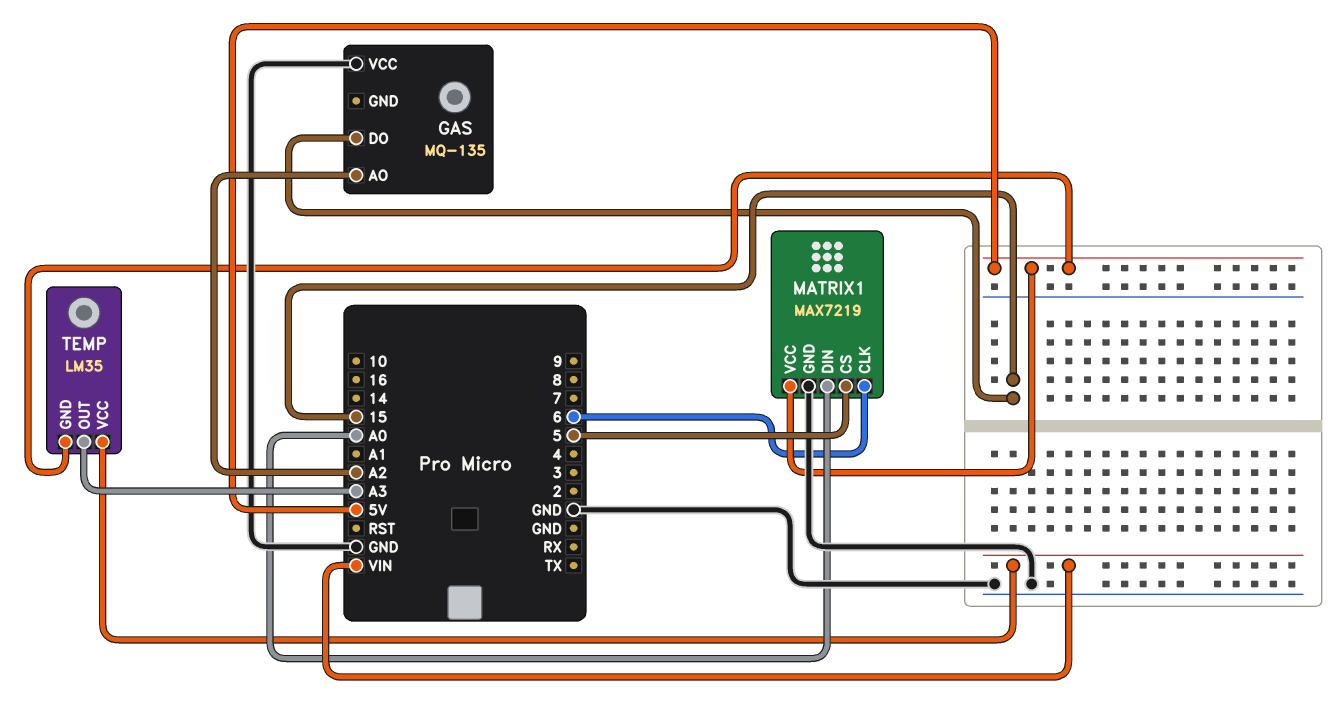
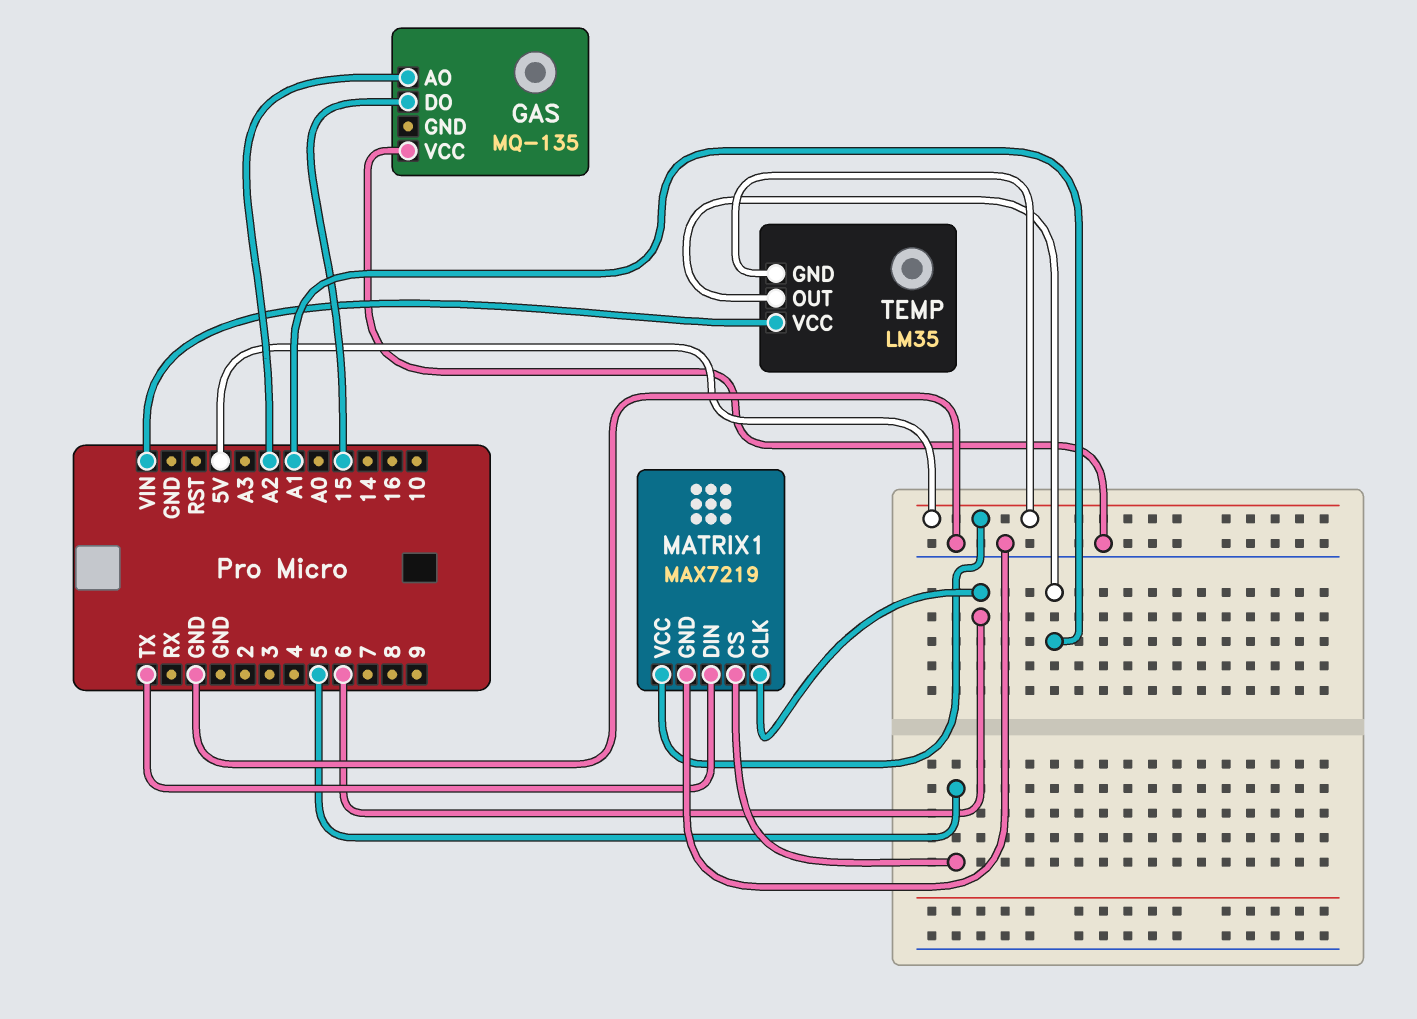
MATRIX1 pin DIN: A0 -> TX
TEMP pin OUT: A3 -> A1

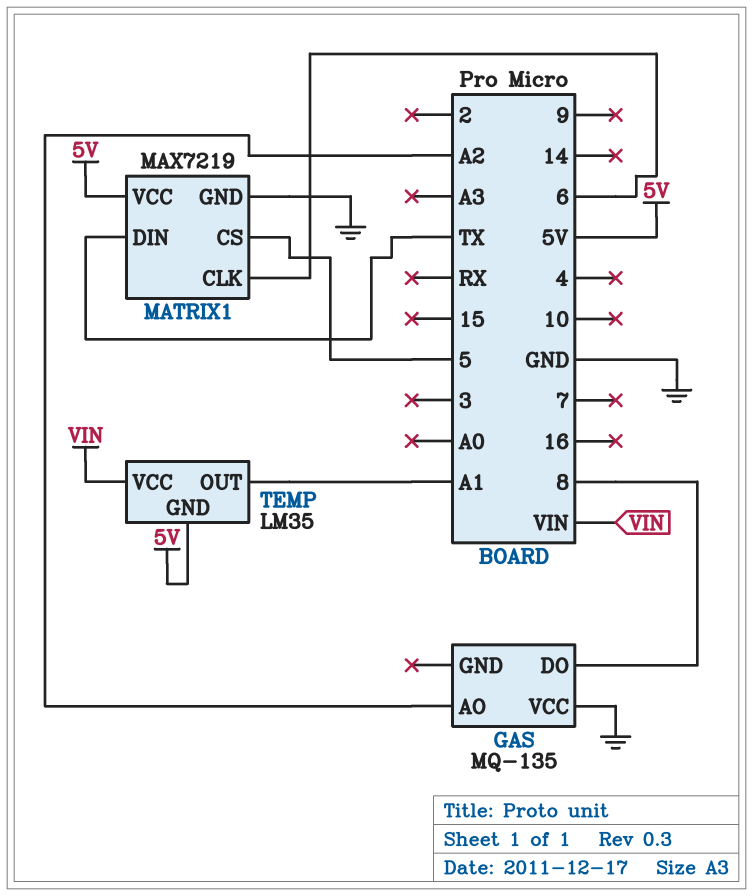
GAS pin DO: 15 -> 8

